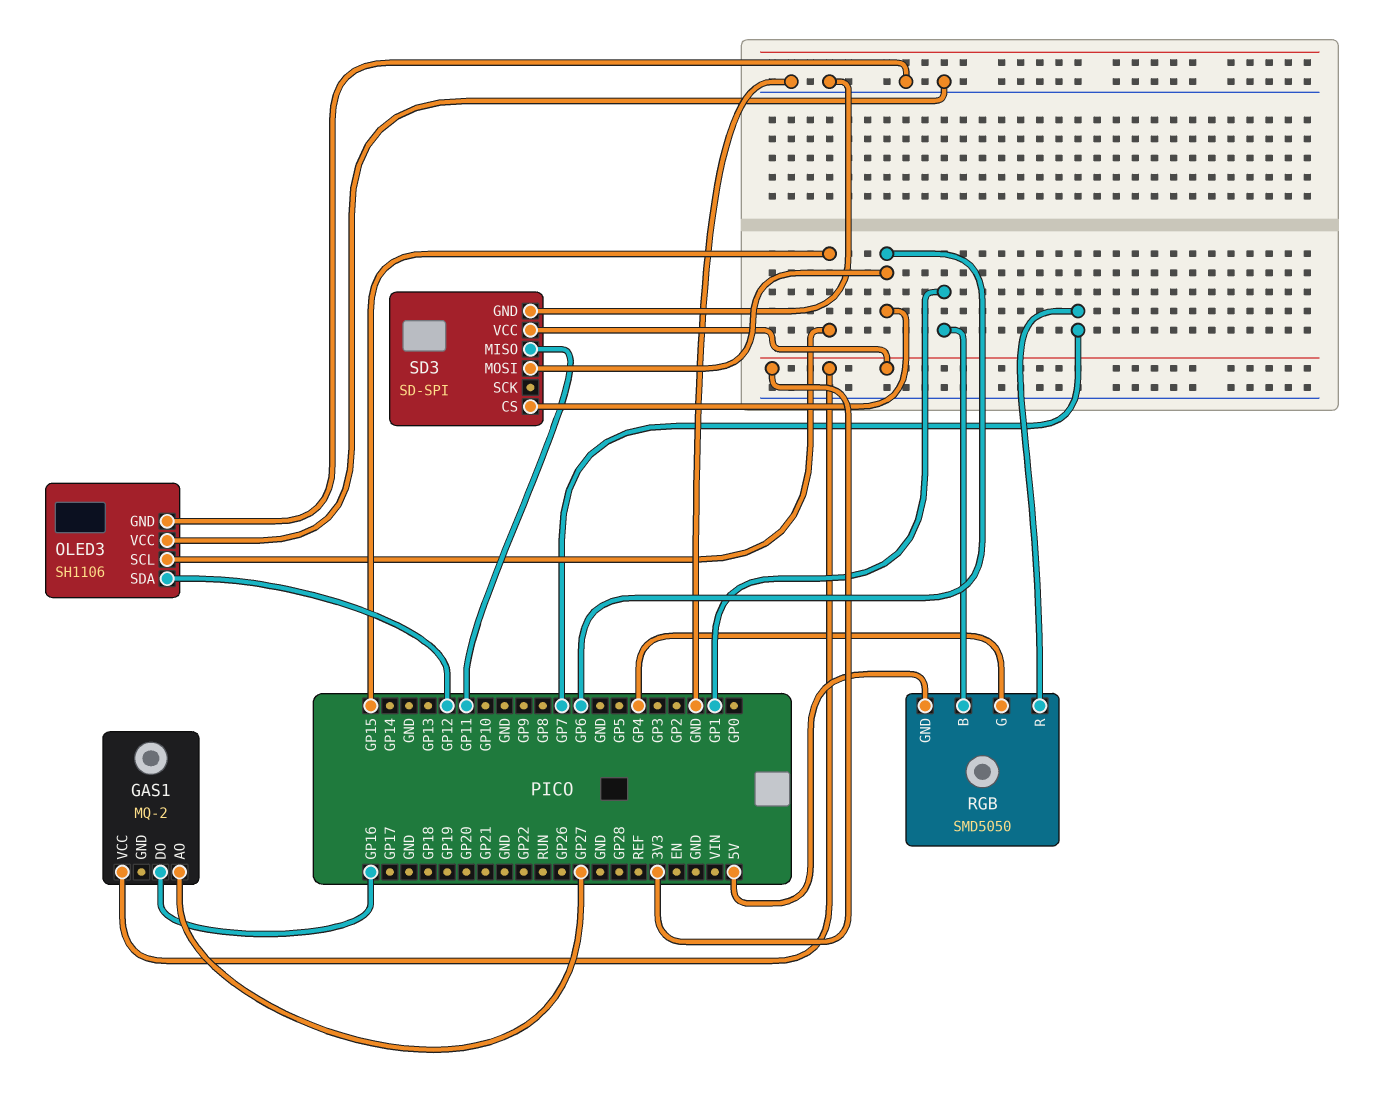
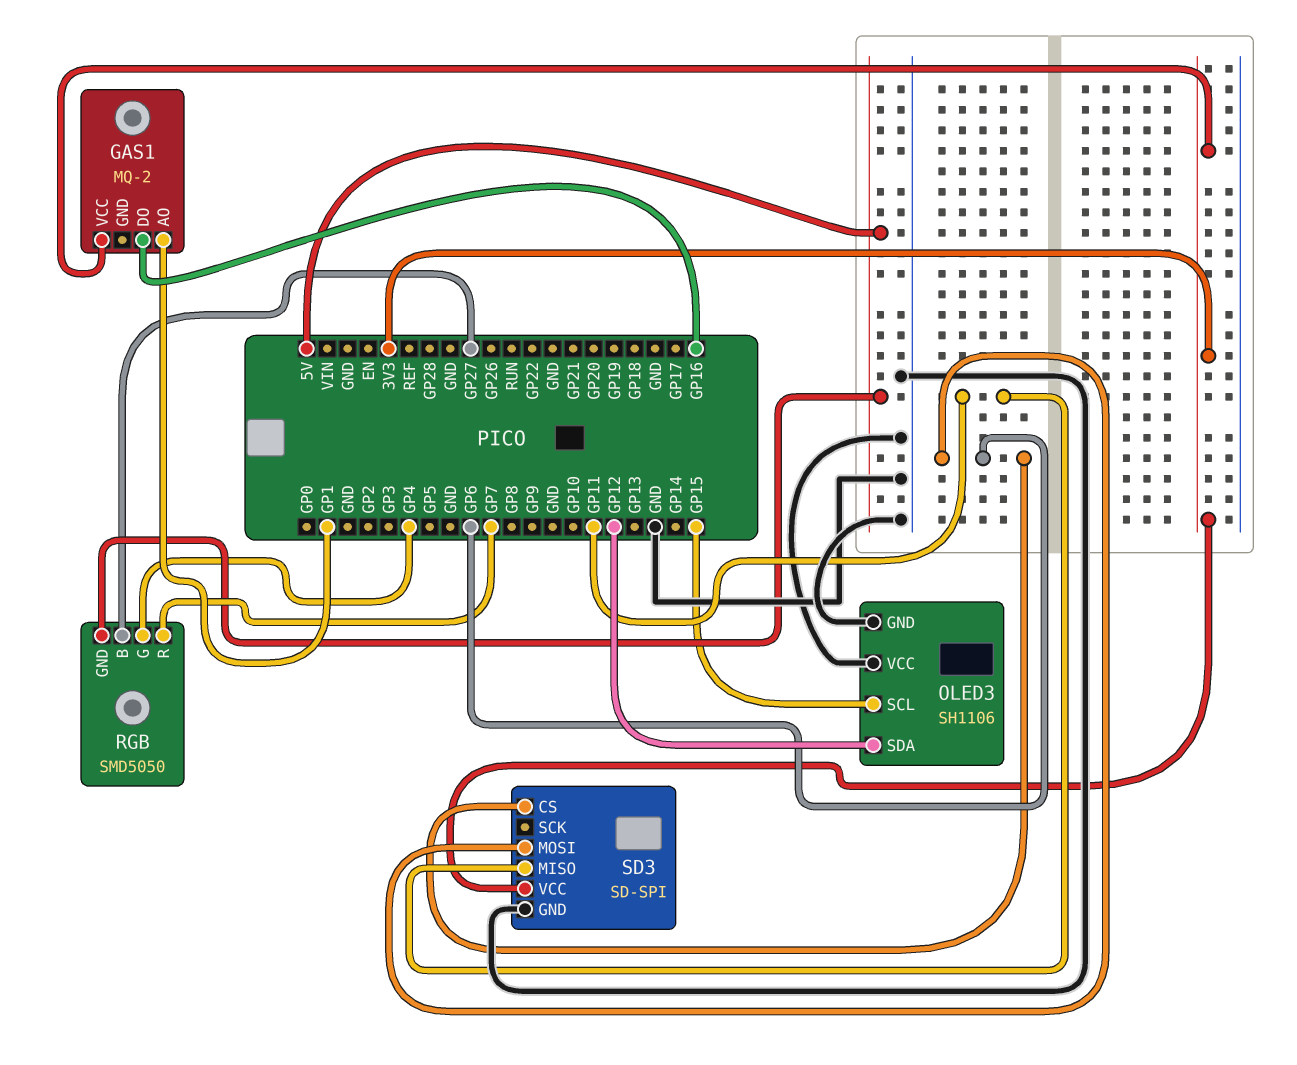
GAS1 pin AO: GP27 -> GP1
RGB pin B: GP1 -> GP27

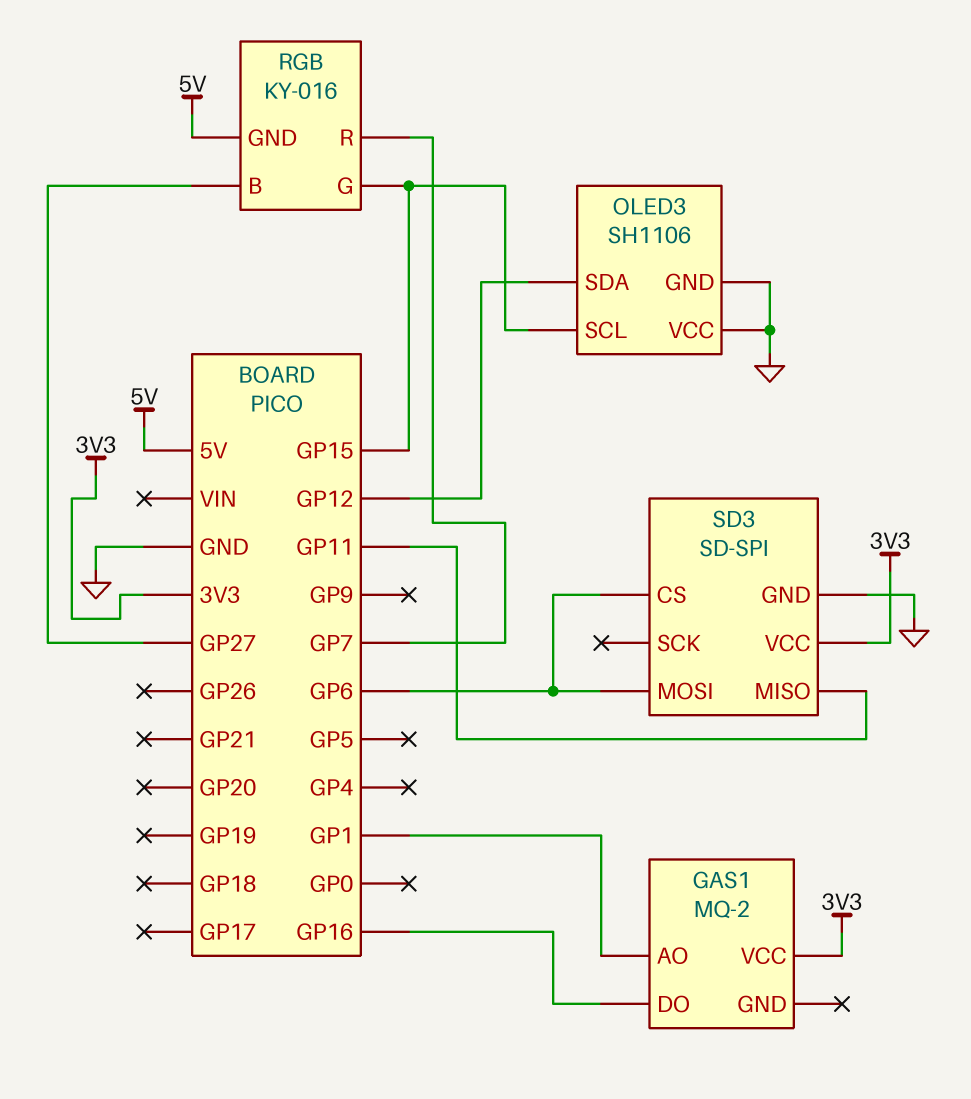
RGB: SMD5050 -> KY-016
RGB pin G: GP4 -> GP15

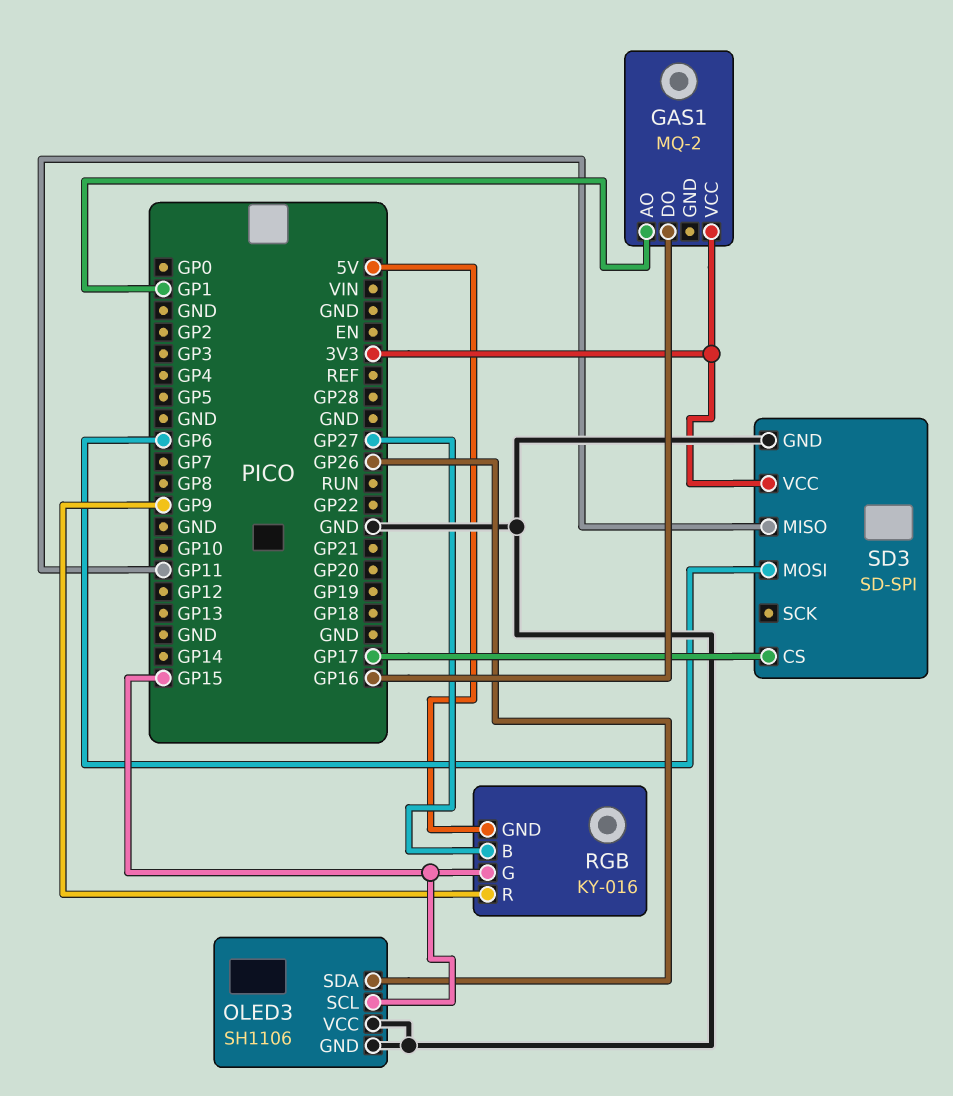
OLED3 pin SDA: GP12 -> GP26
RGB pin R: GP7 -> GP9
SD3 pin CS: GP6 -> GP17

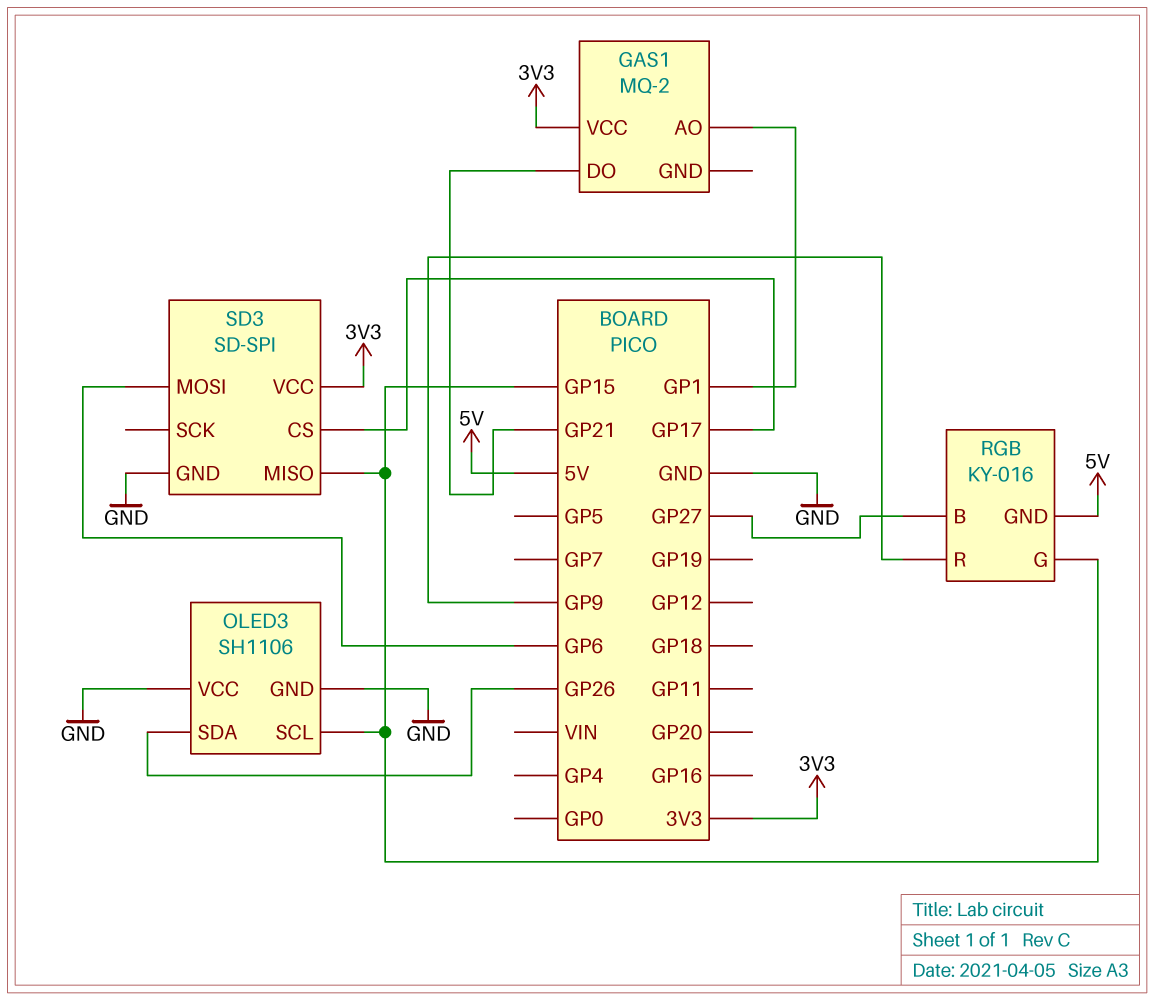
GAS1 pin DO: GP16 -> GP21
SD3 pin MISO: GP11 -> GP15

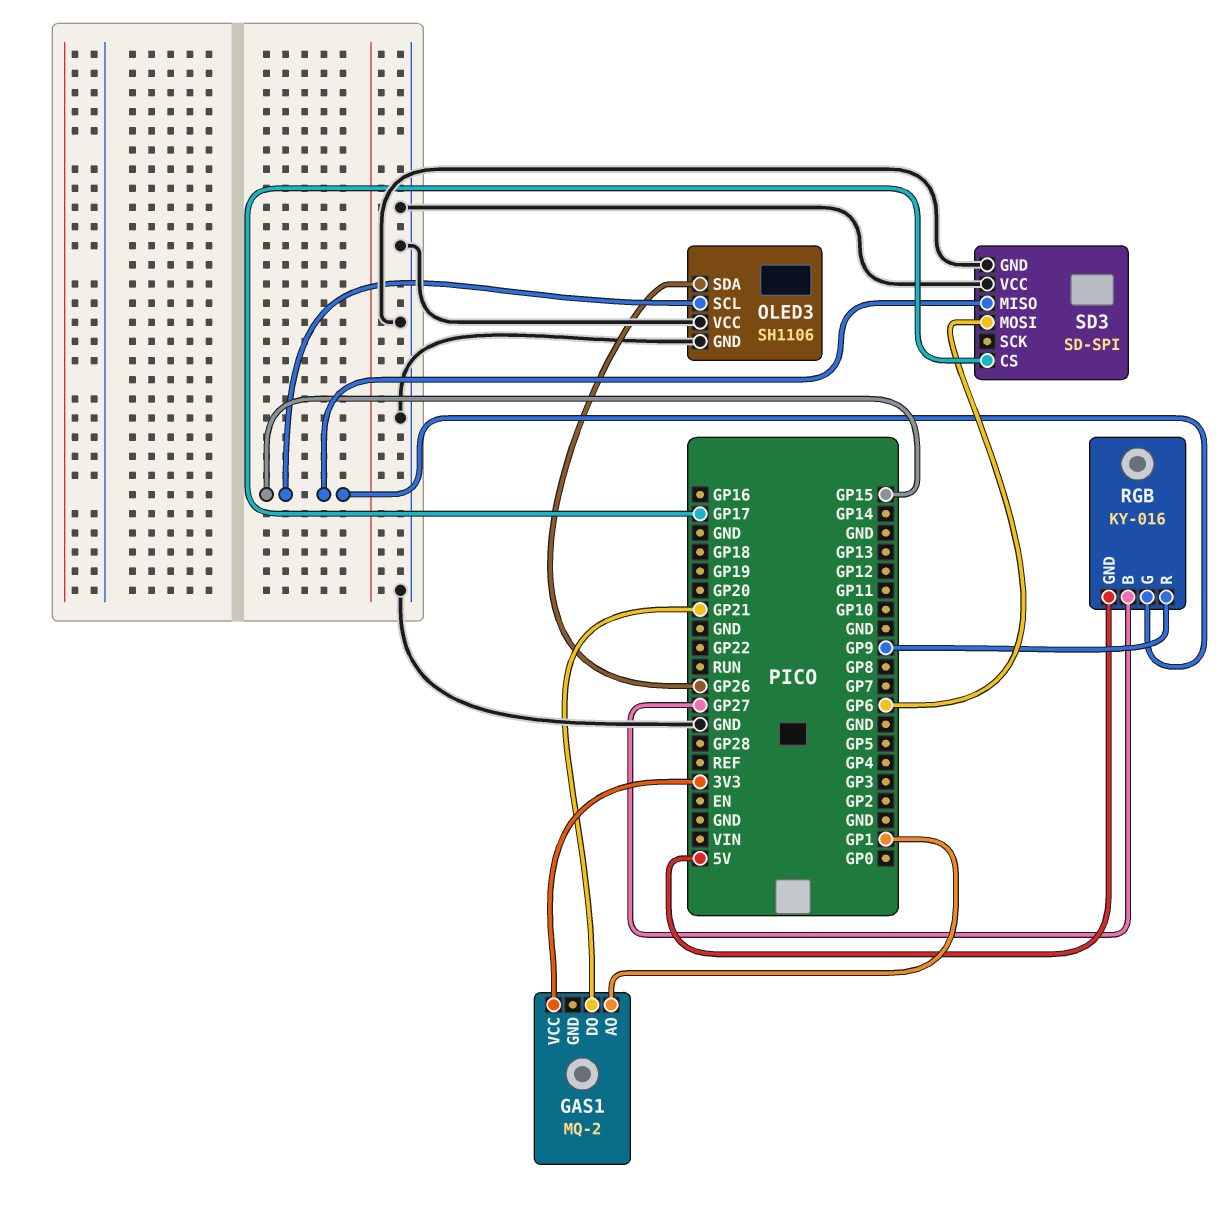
SD3 pin VCC: 3V3 -> GND

